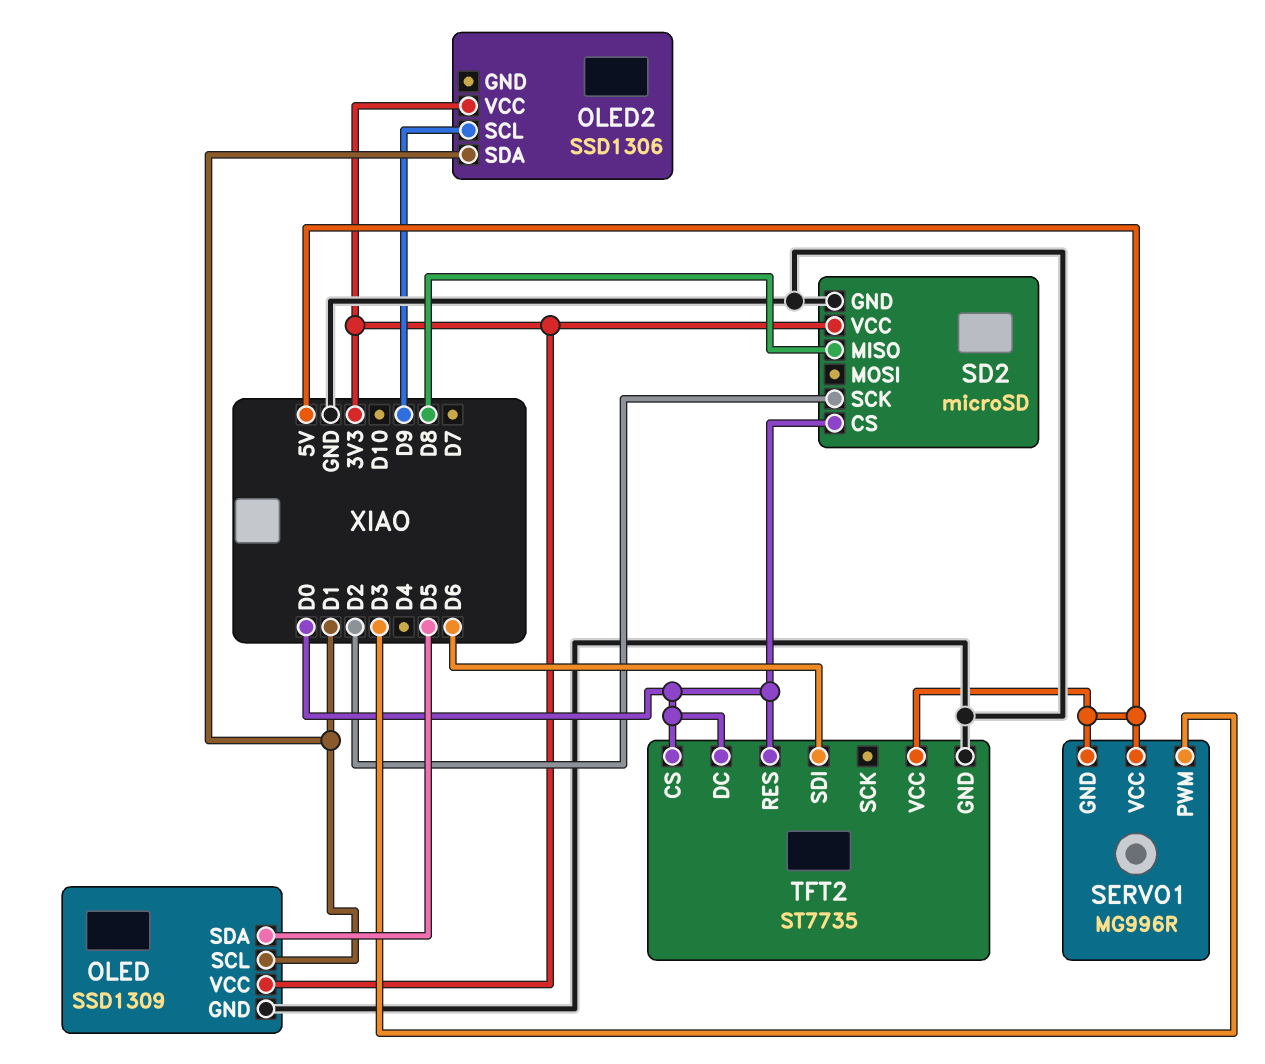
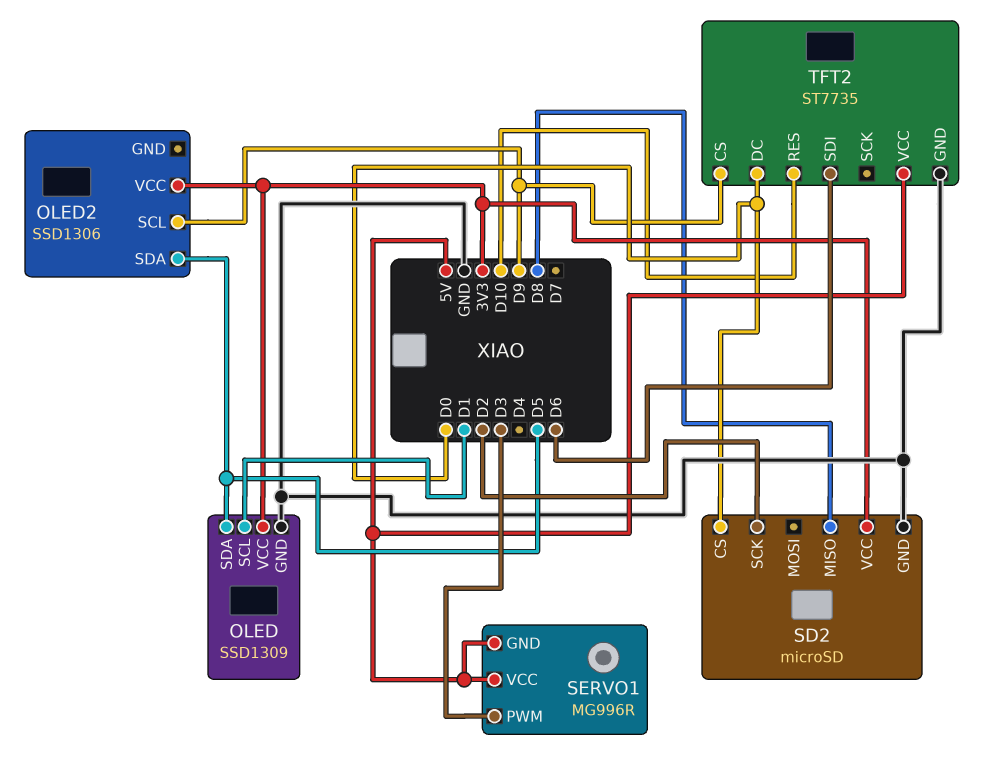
OLED2 pin SDA: D1 -> D5
TFT2 pin CS: D0 -> D9
TFT2 pin RES: D0 -> D10

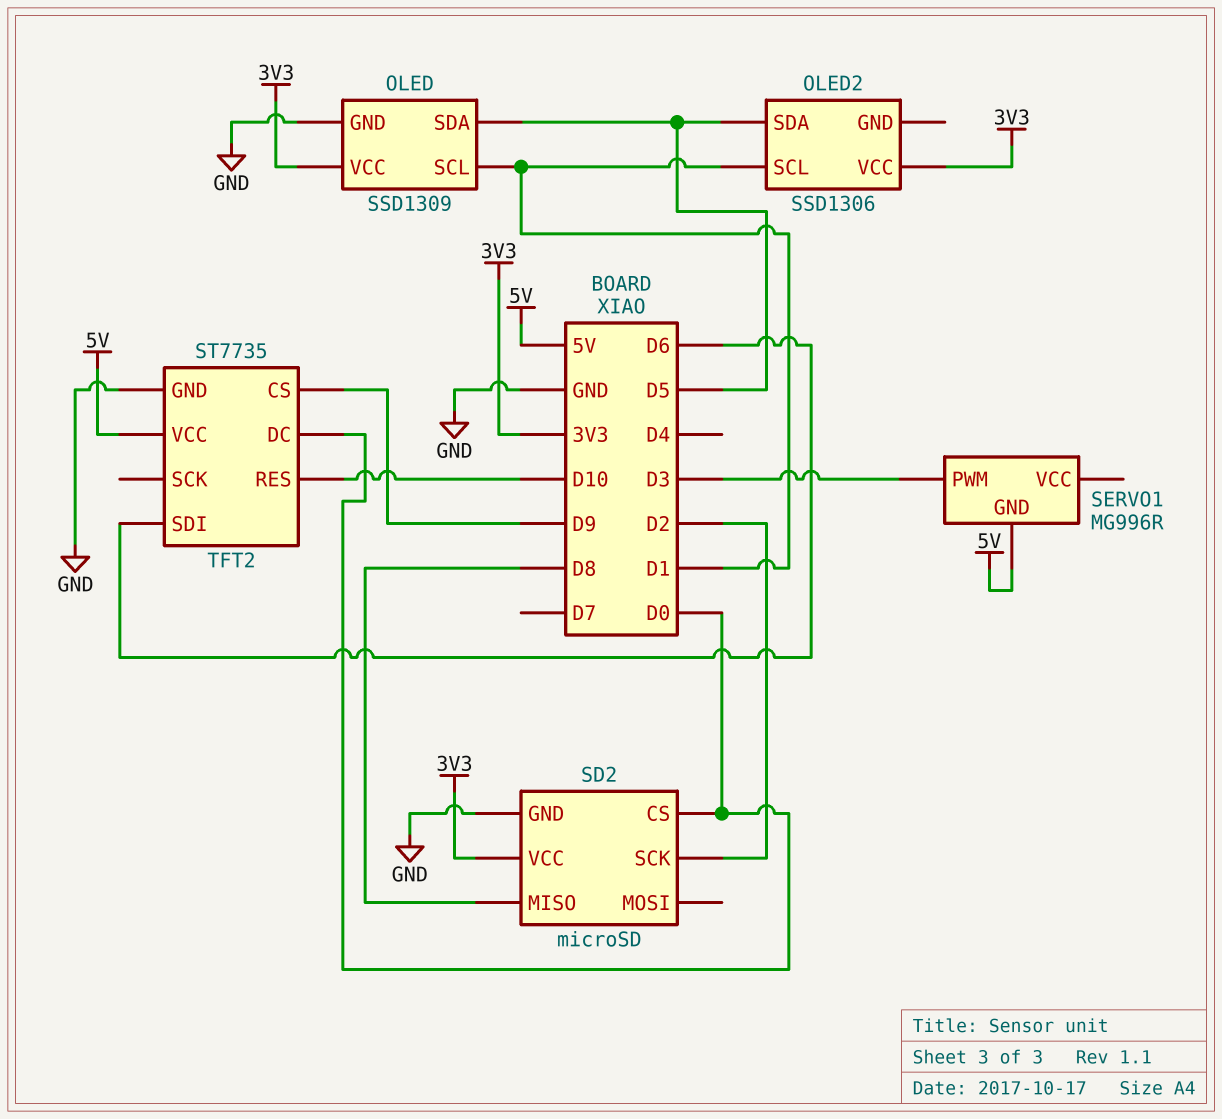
OLED2 pin SCL: D9 -> D1
SERVO1 pin VCC: 5V -> none

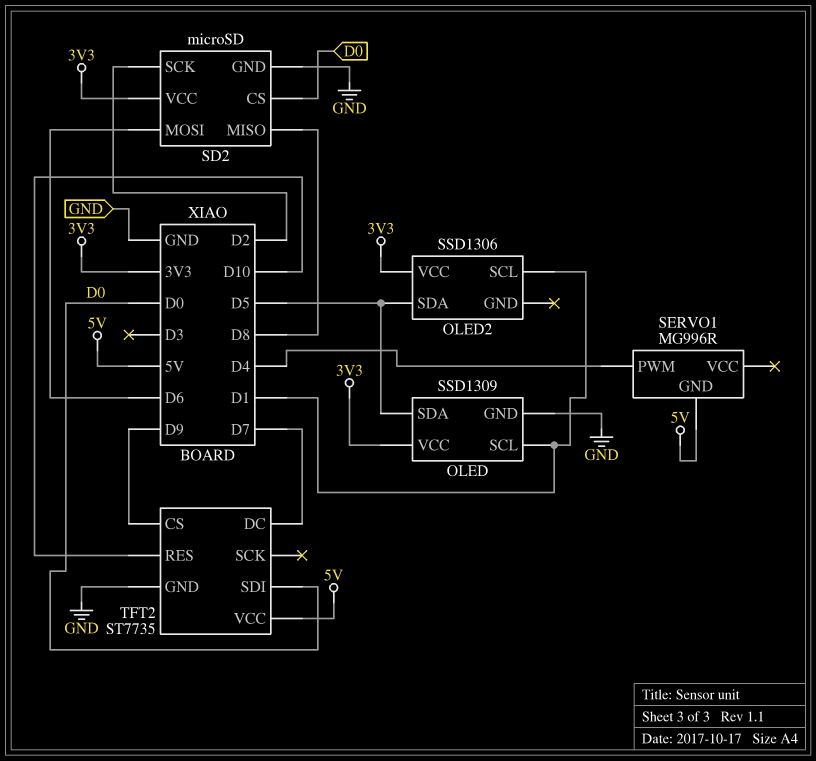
SD2 pin MOSI: none -> D6
SERVO1 pin PWM: D3 -> D4
TFT2 pin DC: D0 -> D7
TFT2 pin SDI: D6 -> D0

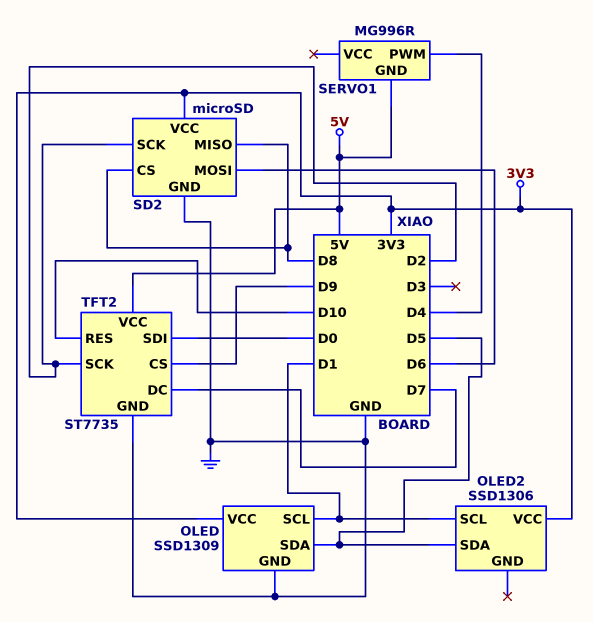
SD2 pin CS: D0 -> D8
TFT2 pin SCK: none -> D2

